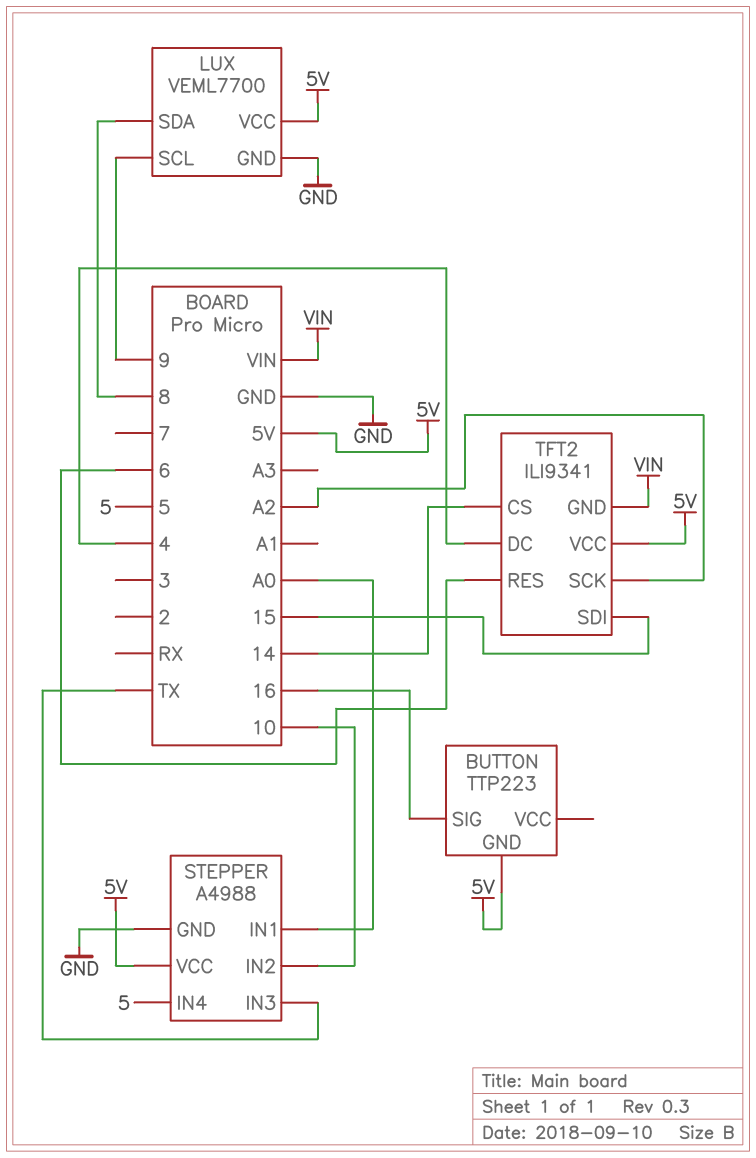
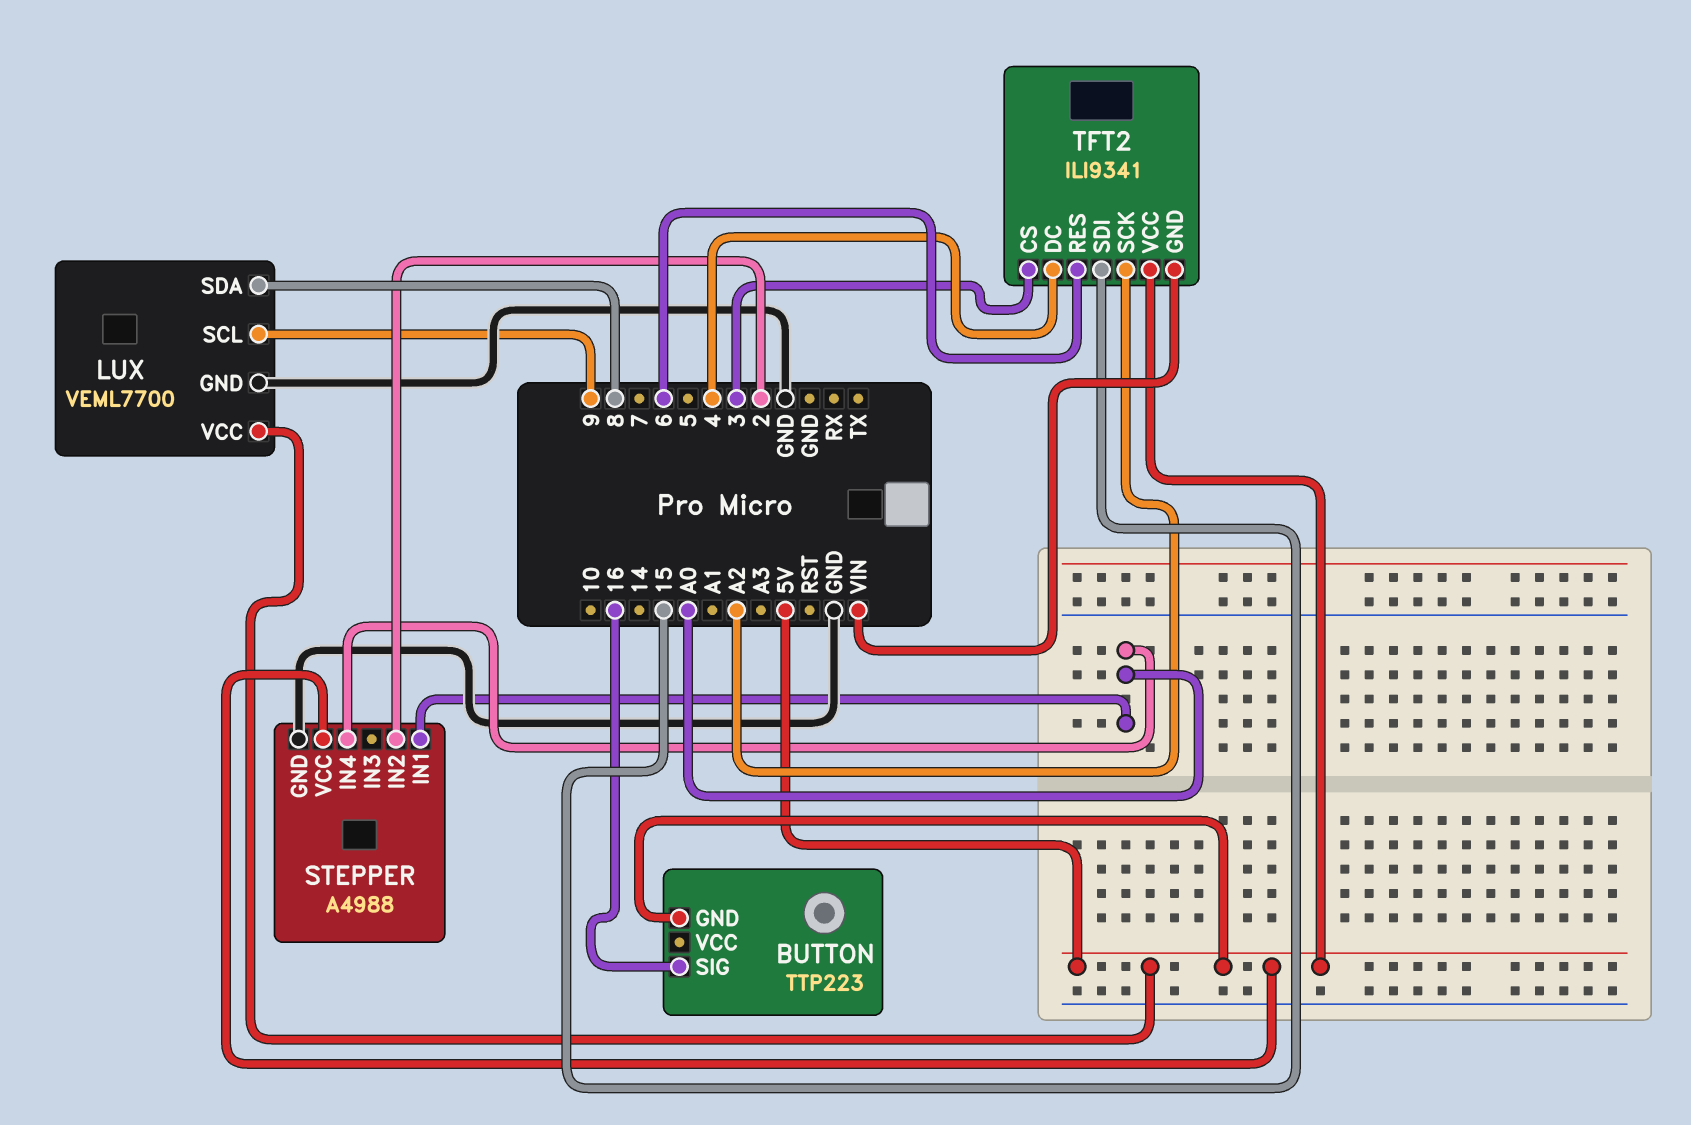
STEPPER pin IN2: 10 -> 2
STEPPER pin IN3: TX -> none
STEPPER pin IN4: 5 -> A0
TFT2 pin CS: 14 -> 3

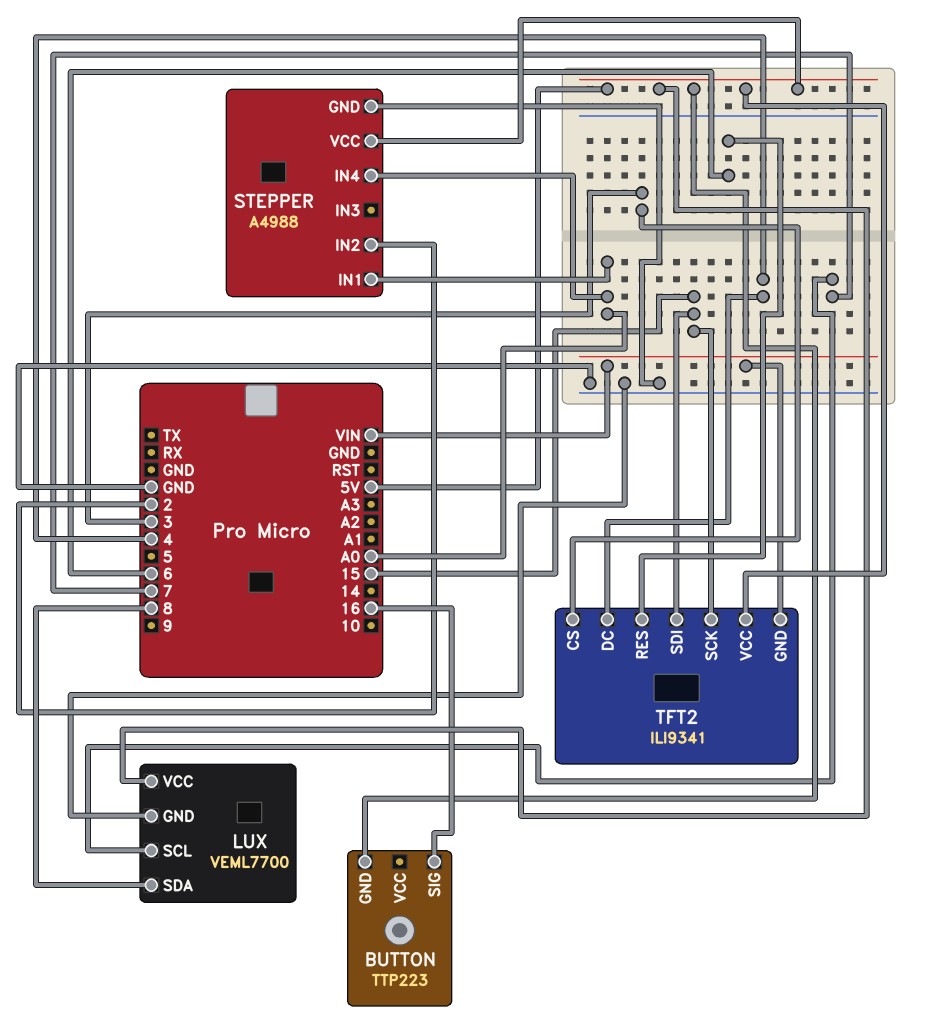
LUX pin SCL: 9 -> 7
TFT2 pin SCK: A2 -> 15

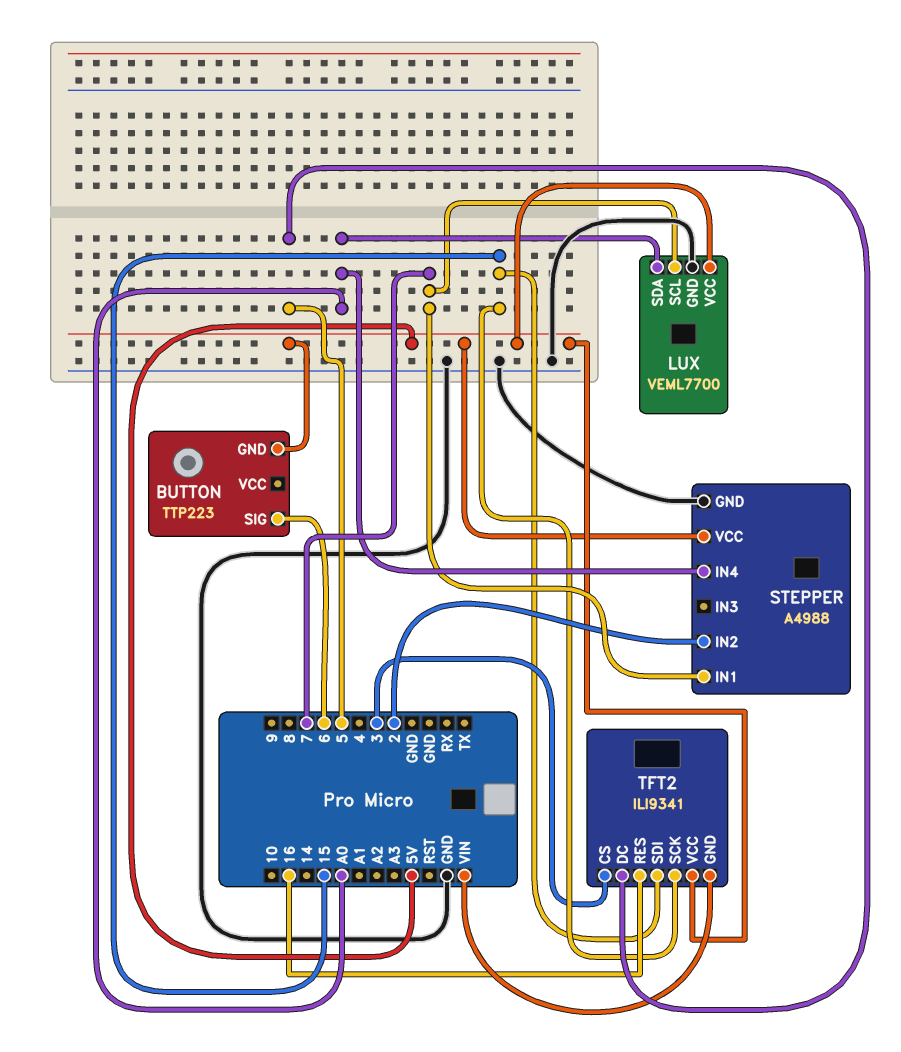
BUTTON pin SIG: 16 -> 6
LUX pin SDA: 8 -> A0
STEPPER pin IN1: A0 -> 7
TFT2 pin DC: 4 -> 5
TFT2 pin RES: 6 -> 16

